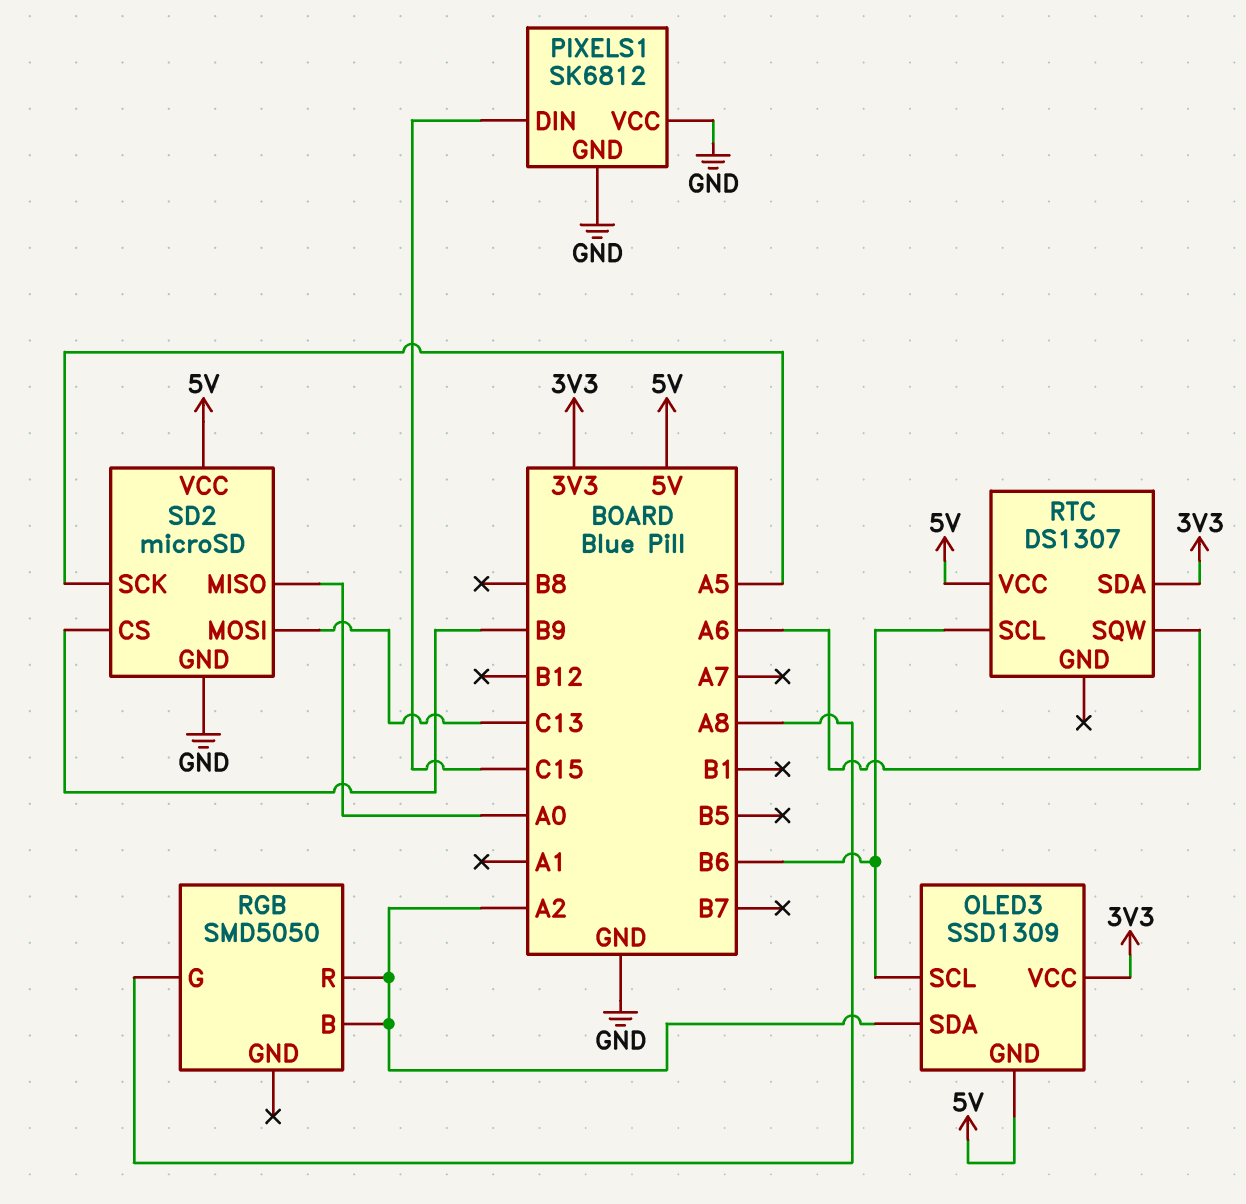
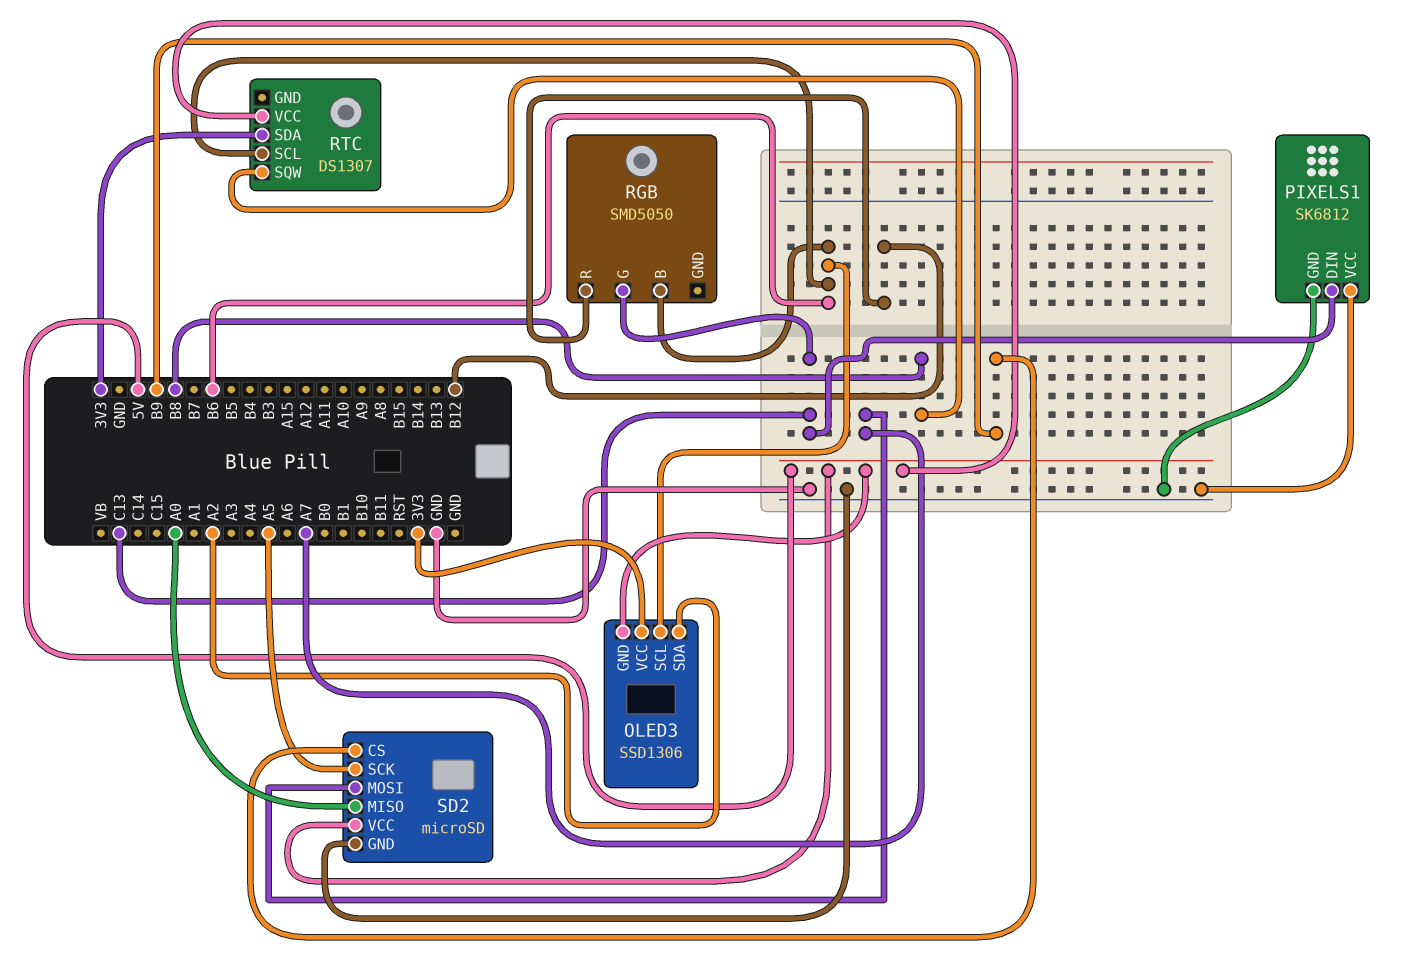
OLED3: SSD1309 -> SSD1306
PIXELS1 pin DIN: C15 -> C13
RGB pin B: A2 -> B6
RGB pin G: A8 -> C13
RGB pin R: A2 -> B12
RTC pin SQW: A6 -> B8
SD2 pin MOSI: C13 -> A7

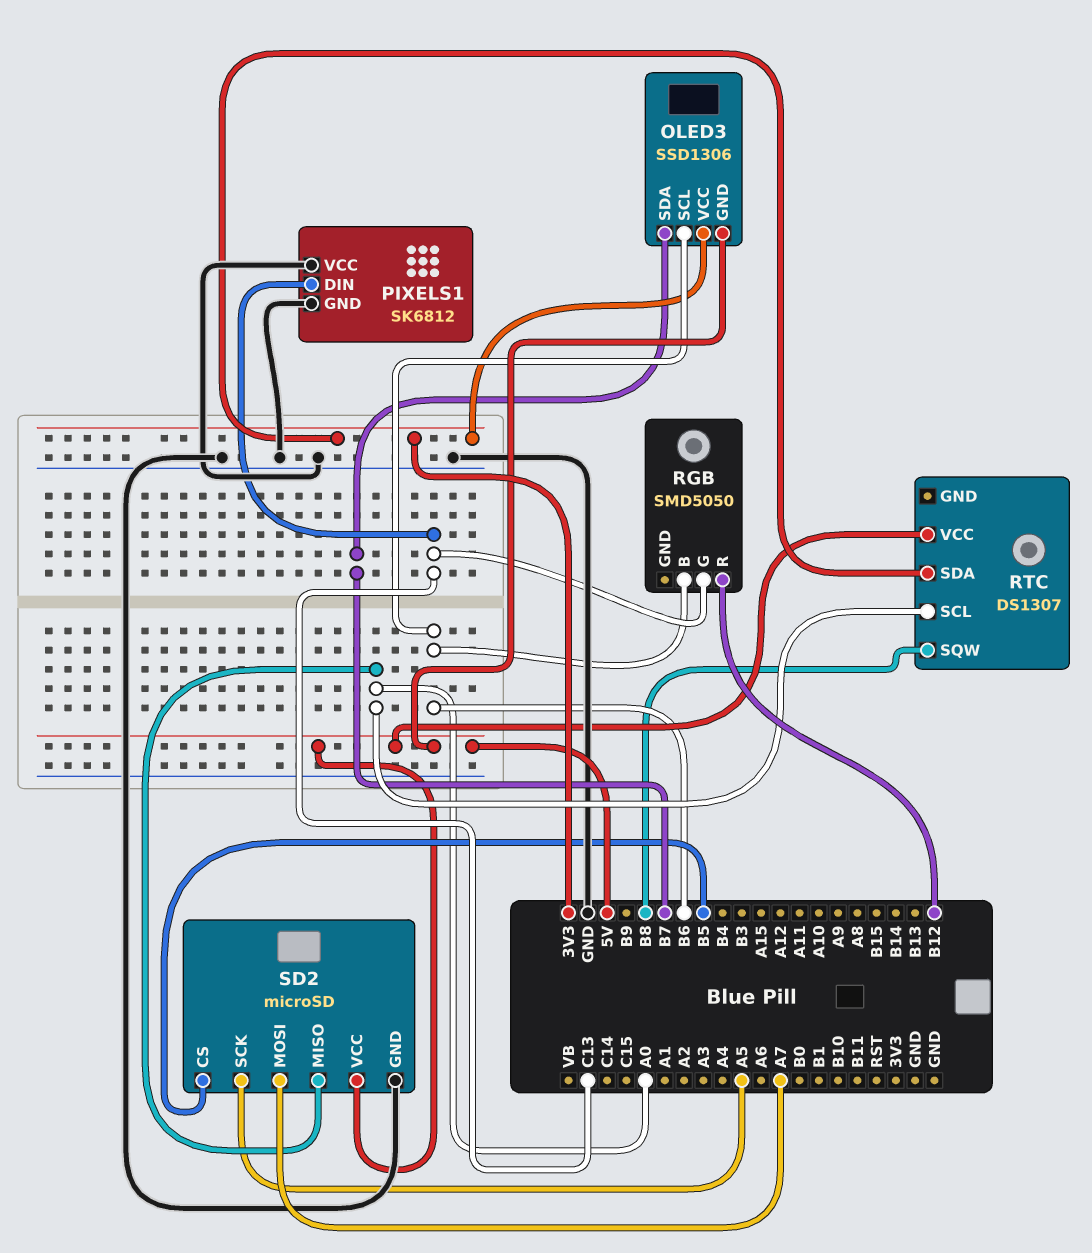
OLED3 pin SDA: A2 -> B7
RTC pin SCL: B6 -> A0
SD2 pin CS: B9 -> B5

